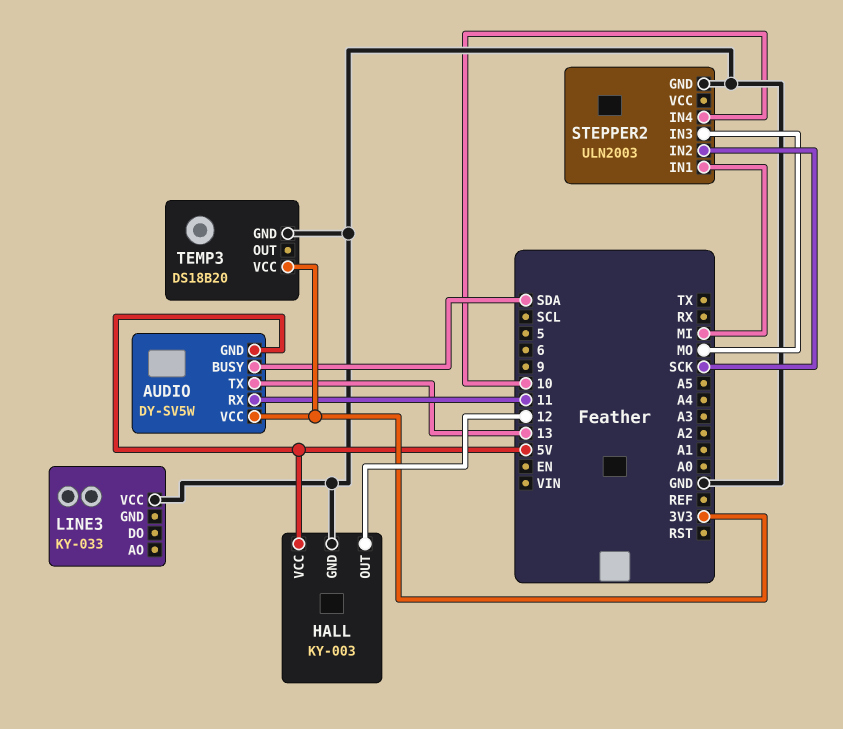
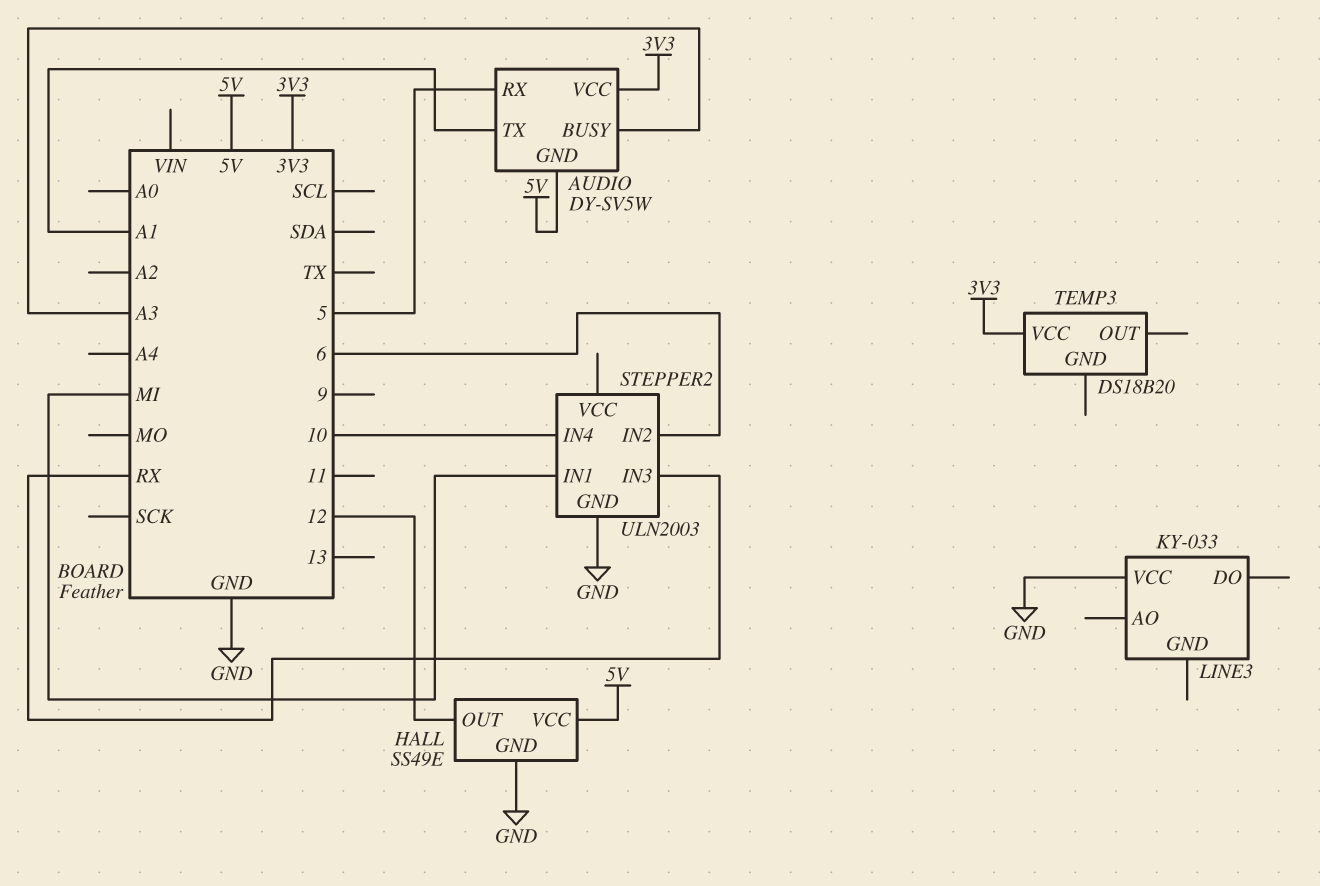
AUDIO pin BUSY: SDA -> A3
AUDIO pin RX: 11 -> 5
AUDIO pin TX: 13 -> A1
HALL: KY-003 -> SS49E
STEPPER2 pin IN2: SCK -> 6
STEPPER2 pin IN3: MO -> RX
TEMP3 pin GND: GND -> none

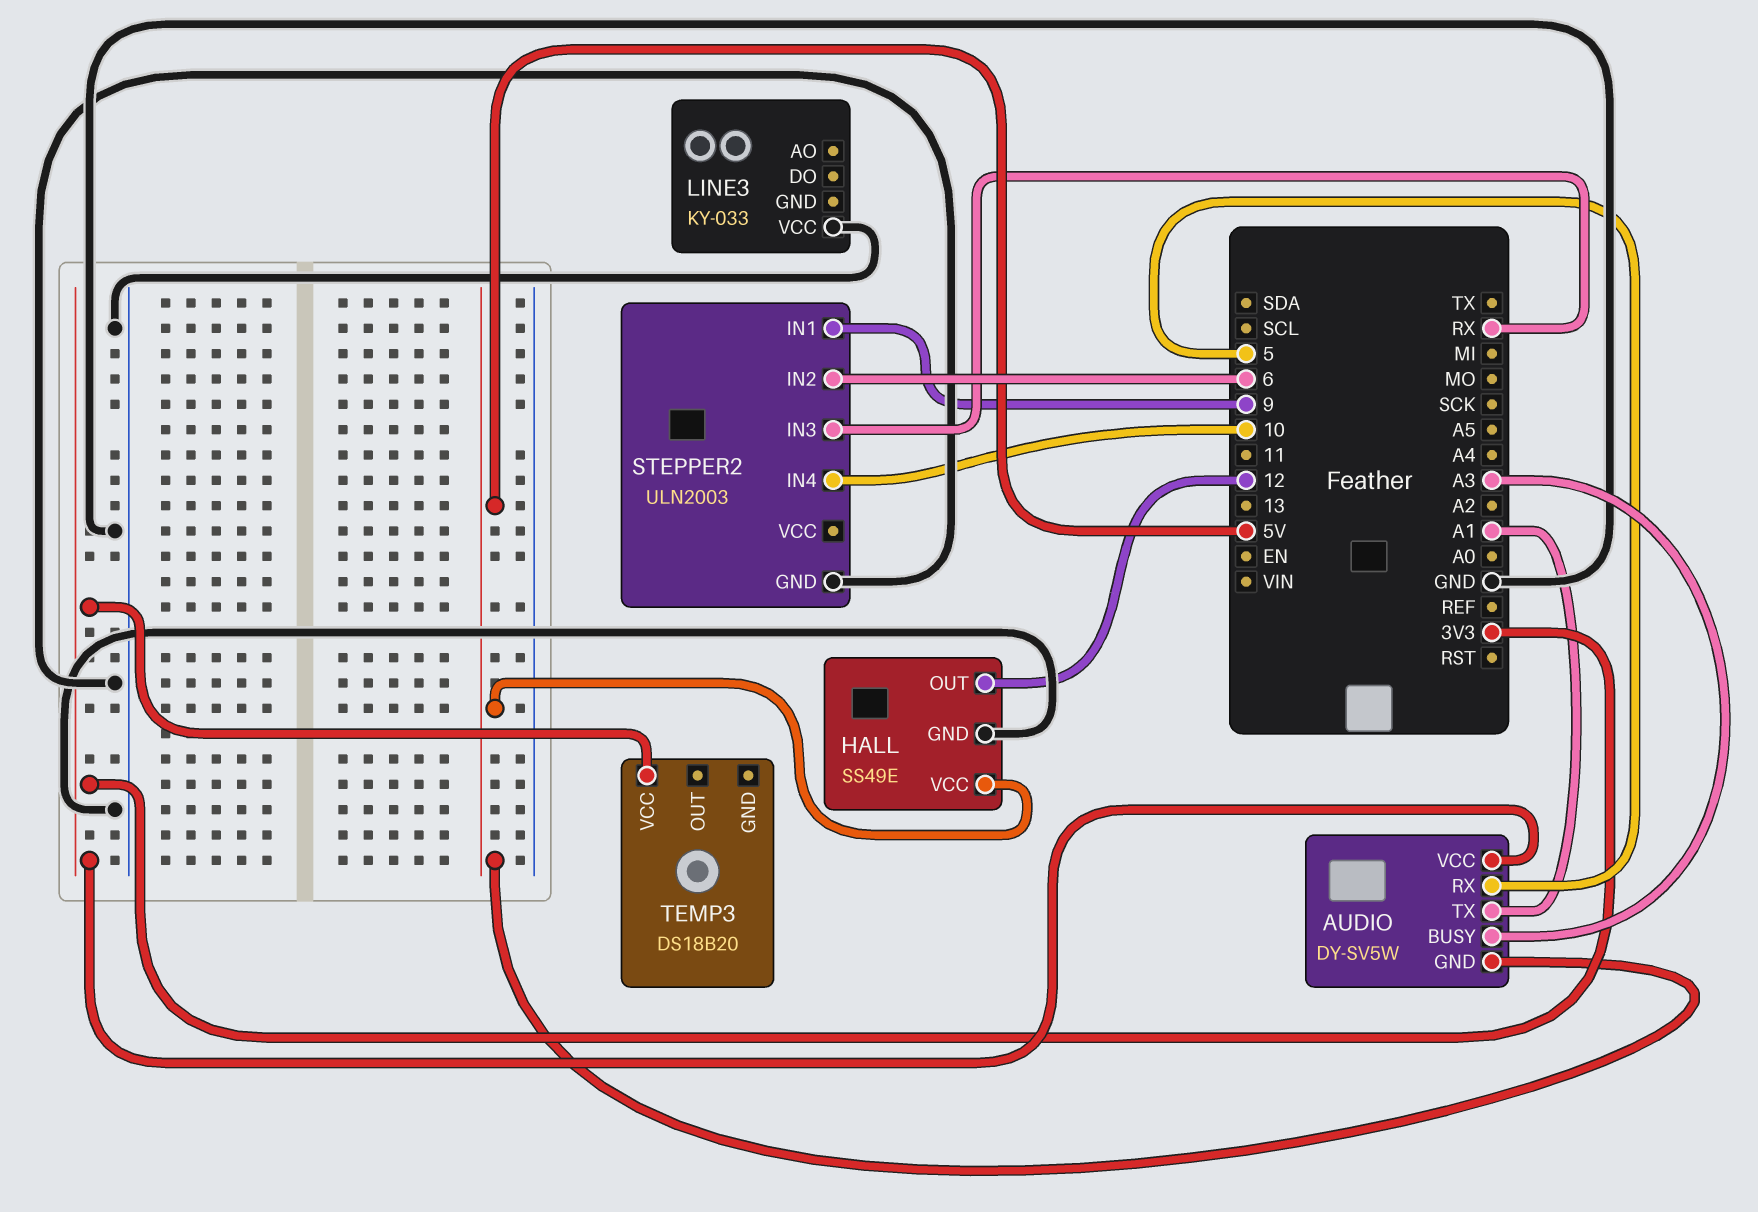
STEPPER2 pin IN1: MI -> 9

